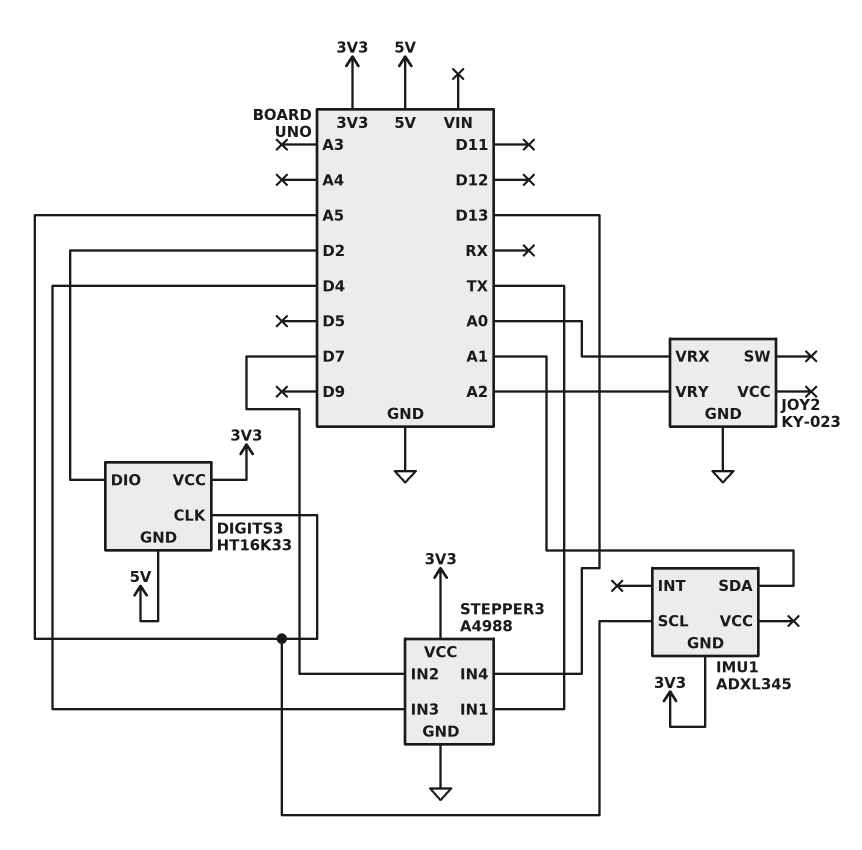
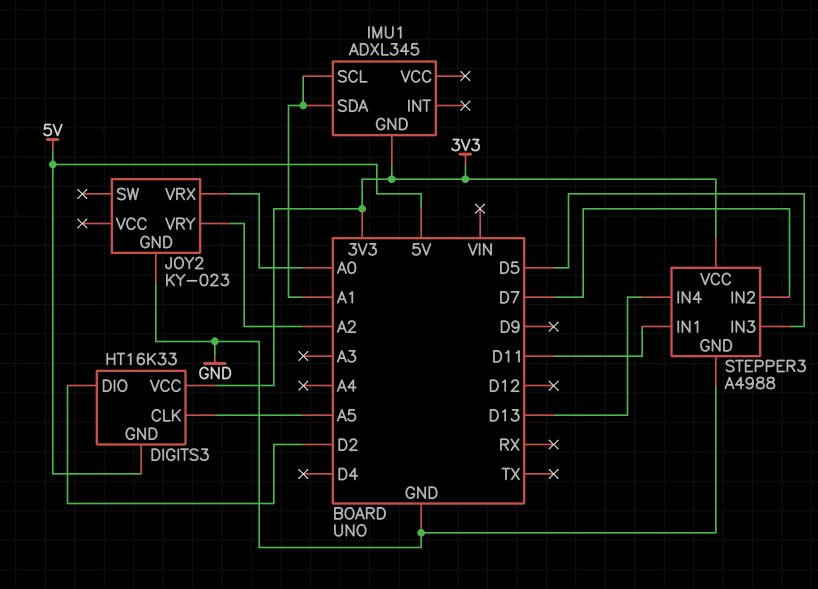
IMU1 pin SCL: A5 -> A1
STEPPER3 pin IN1: TX -> D11
STEPPER3 pin IN3: D4 -> D5

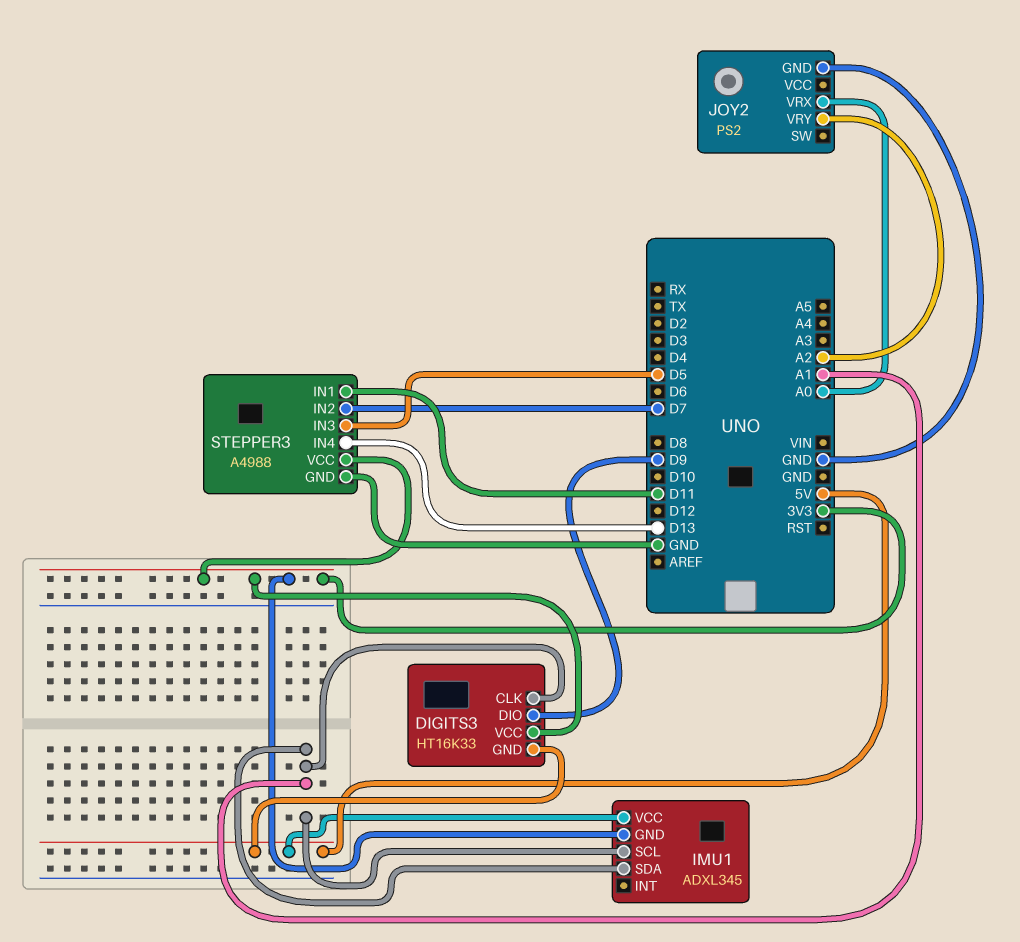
DIGITS3 pin CLK: A5 -> A1
DIGITS3 pin DIO: D2 -> D9
IMU1 pin VCC: none -> 5V
JOY2: KY-023 -> PS2

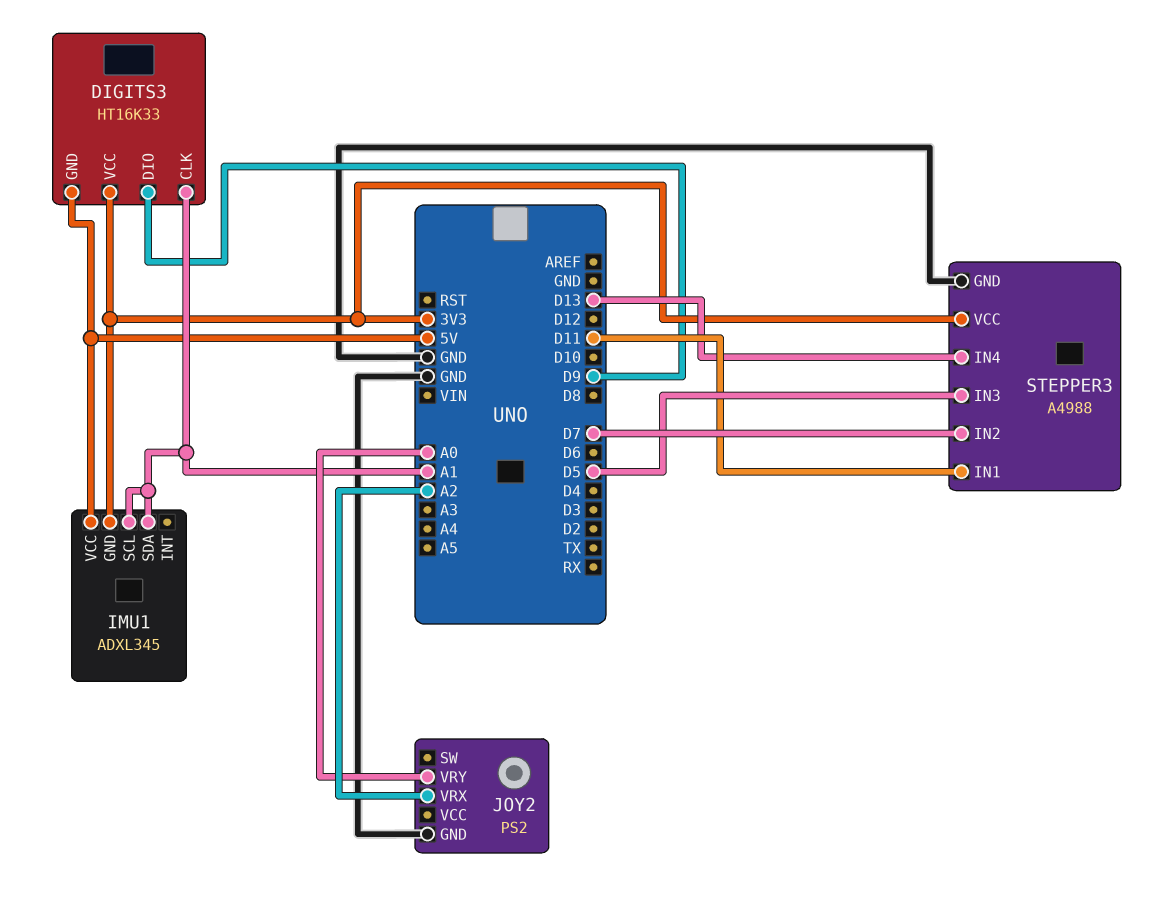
JOY2 pin VRX: A0 -> A2
JOY2 pin VRY: A2 -> A0

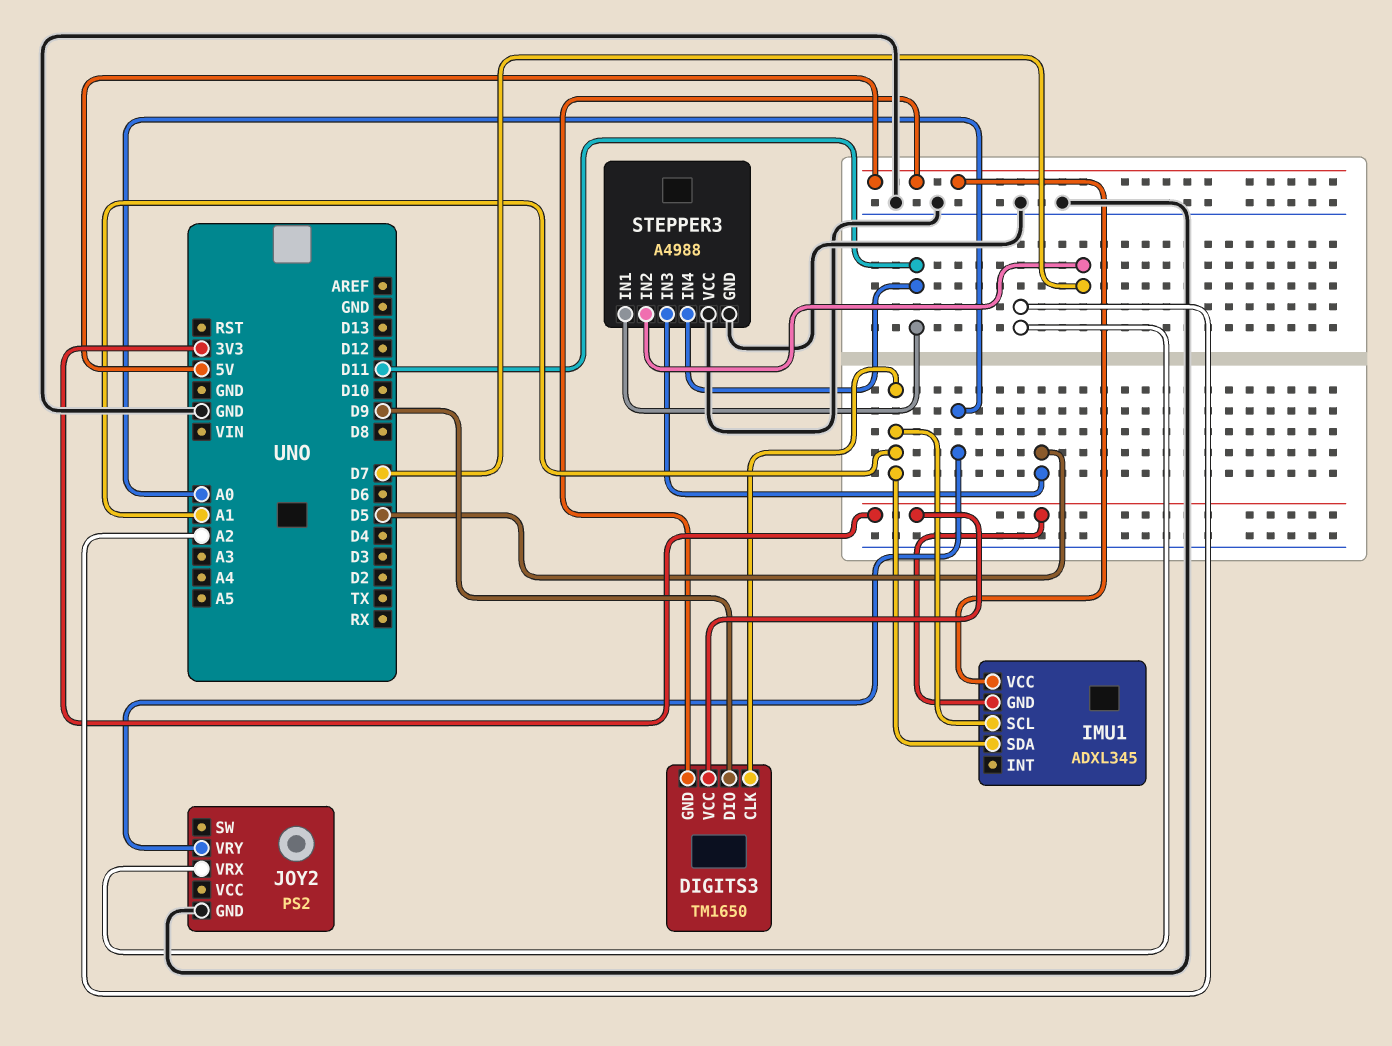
DIGITS3: HT16K33 -> TM1650
STEPPER3 pin IN4: D13 -> D11
STEPPER3 pin VCC: 3V3 -> GND

